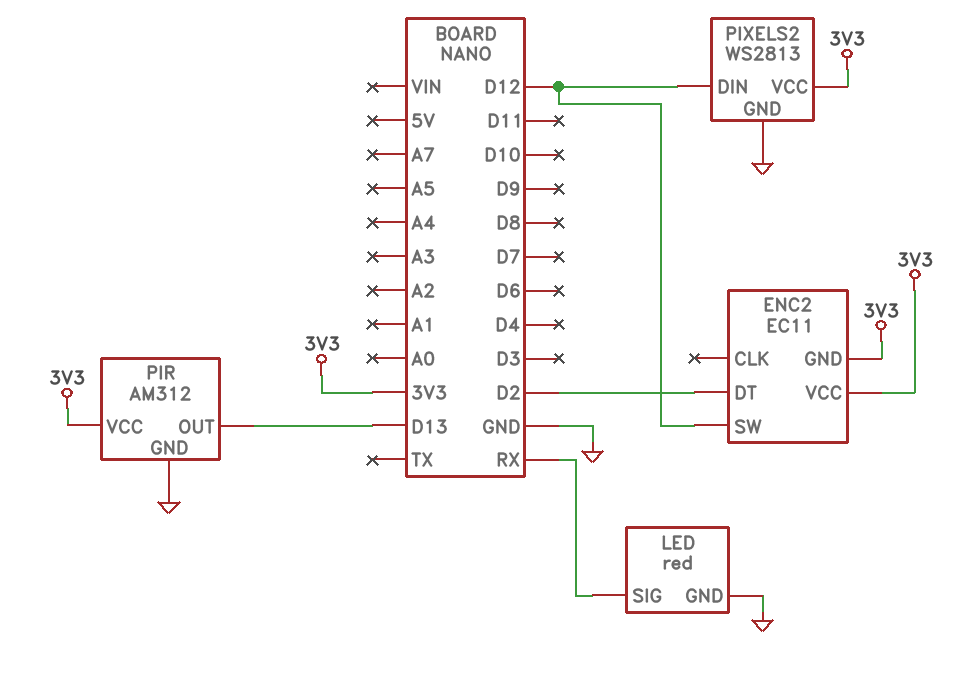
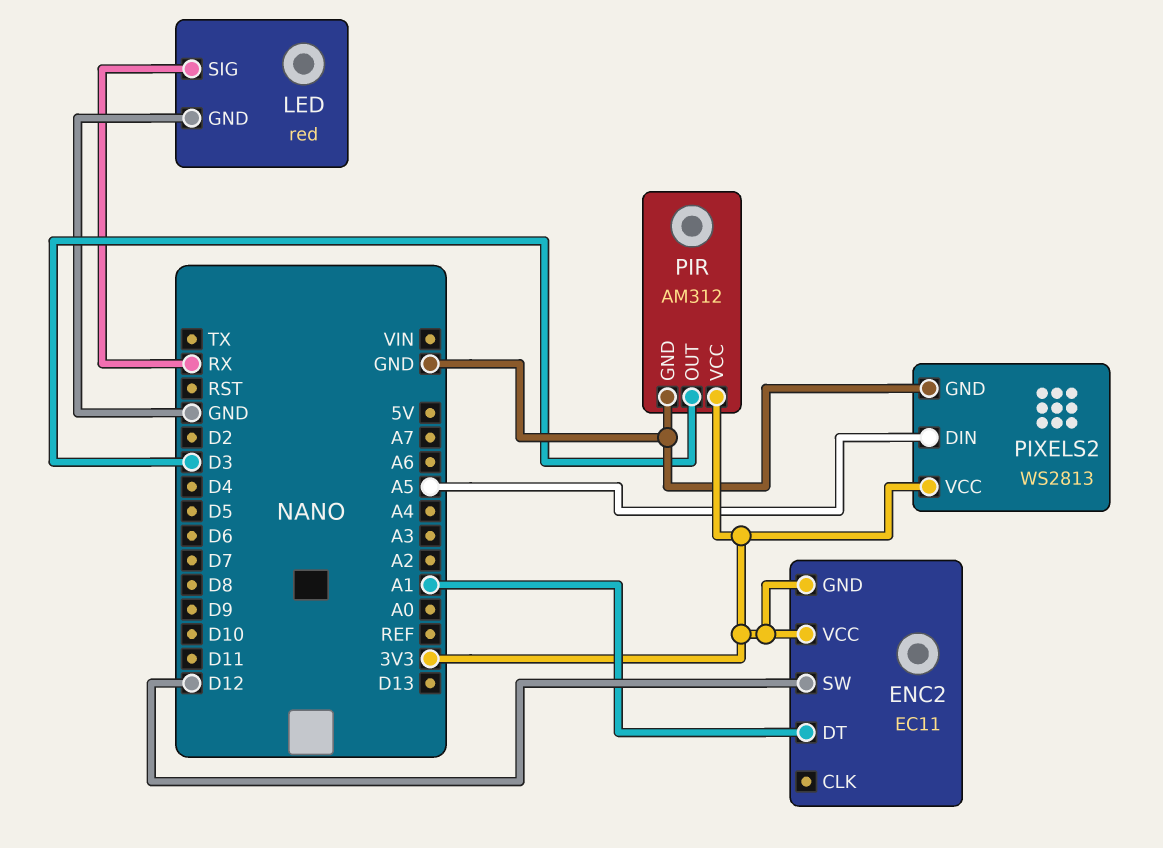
ENC2 pin DT: D2 -> A1
PIR pin OUT: D13 -> D3
PIXELS2 pin DIN: D12 -> A5

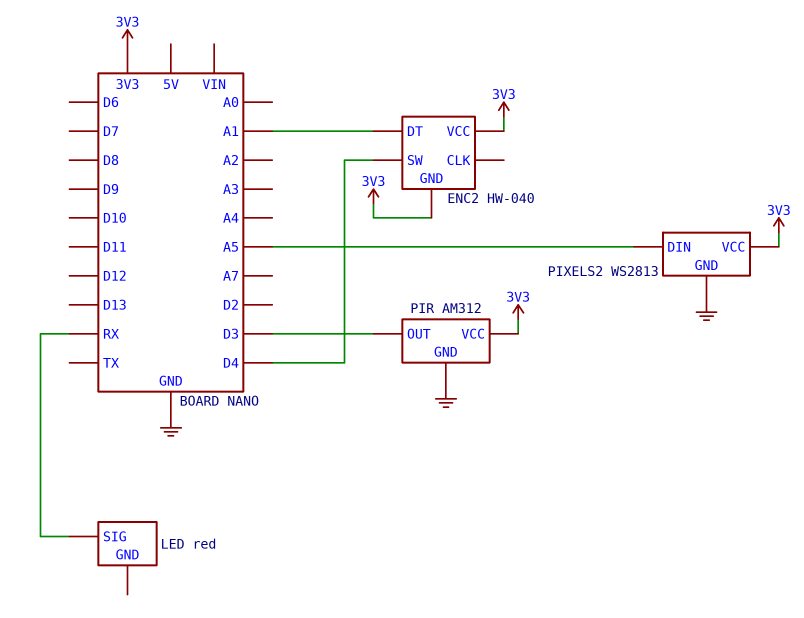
ENC2: EC11 -> HW-040
ENC2 pin SW: D12 -> D4
LED pin GND: GND -> none

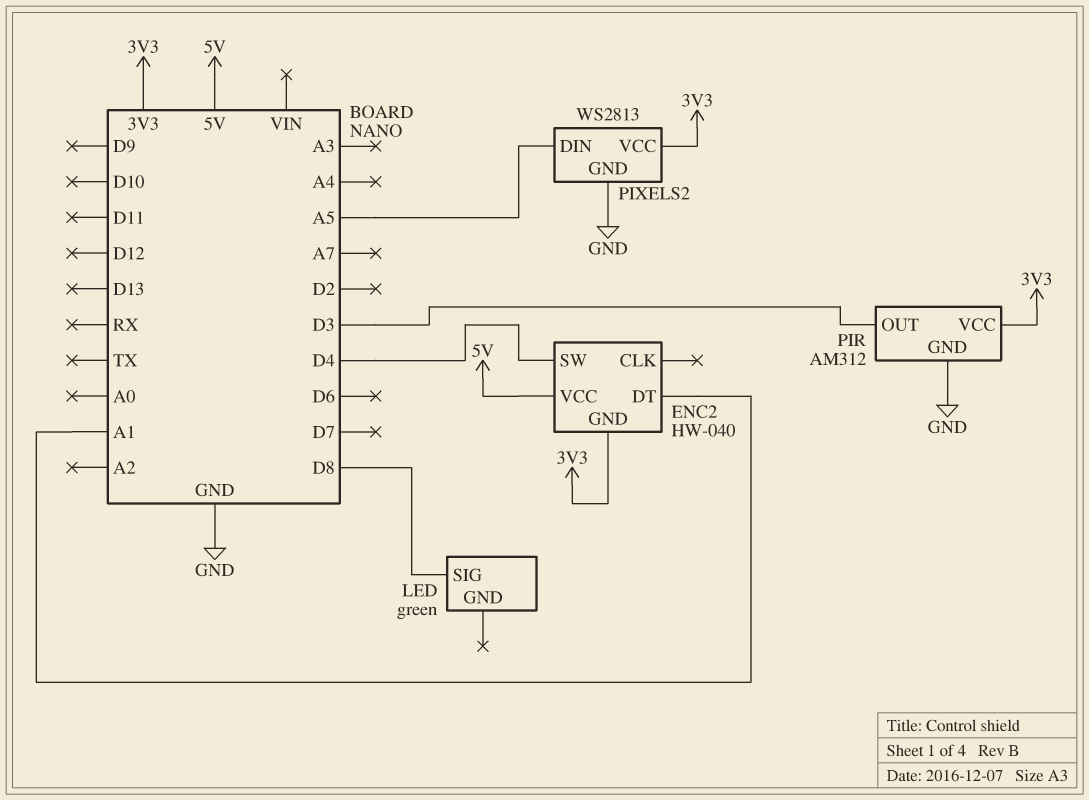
ENC2 pin VCC: 3V3 -> 5V
LED: red -> green
LED pin SIG: RX -> D8

